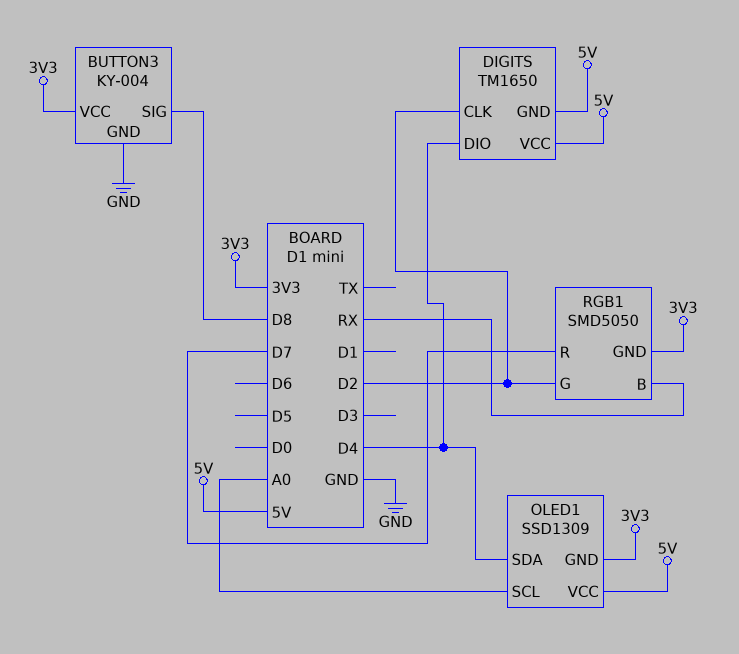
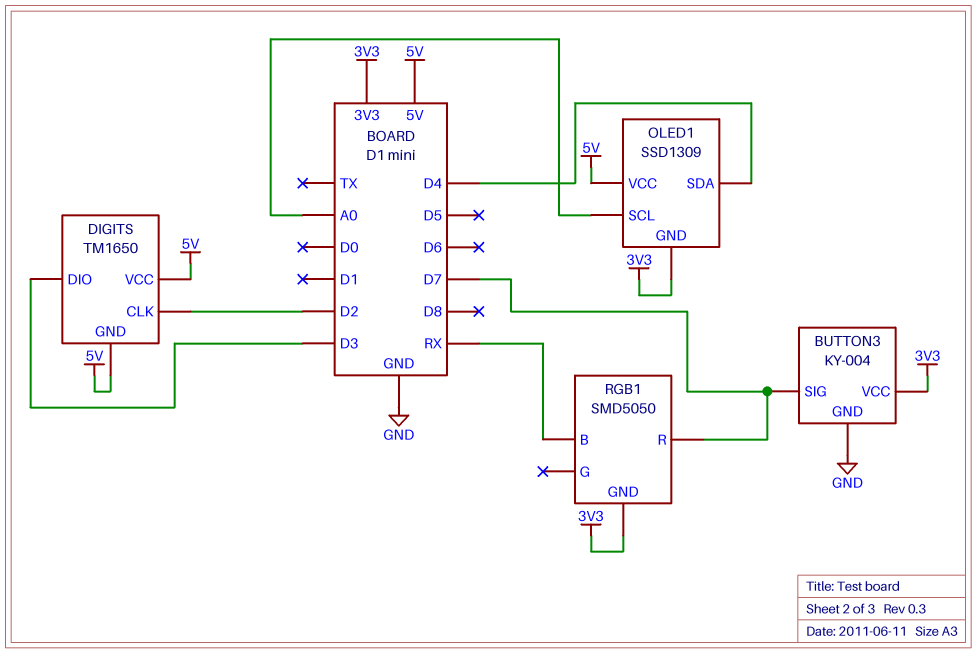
BUTTON3 pin SIG: D8 -> D7
DIGITS pin DIO: D4 -> D3
RGB1 pin G: D2 -> none

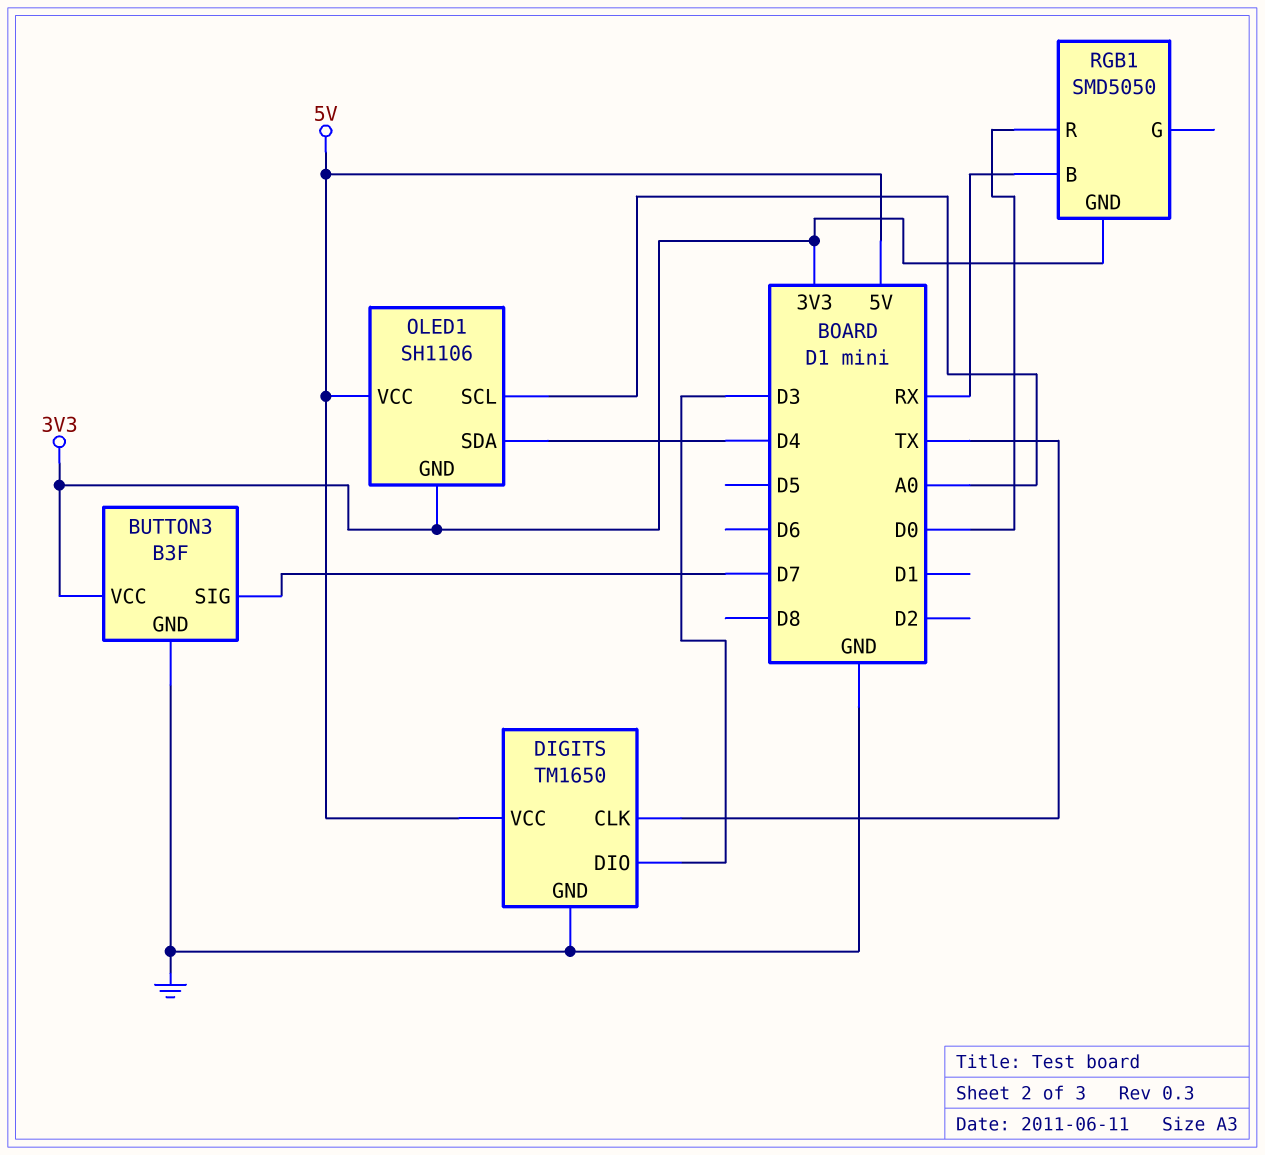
BUTTON3: KY-004 -> B3F
DIGITS pin CLK: D2 -> TX
DIGITS pin GND: 5V -> GND
OLED1: SSD1309 -> SH1106
RGB1 pin R: D7 -> D0

